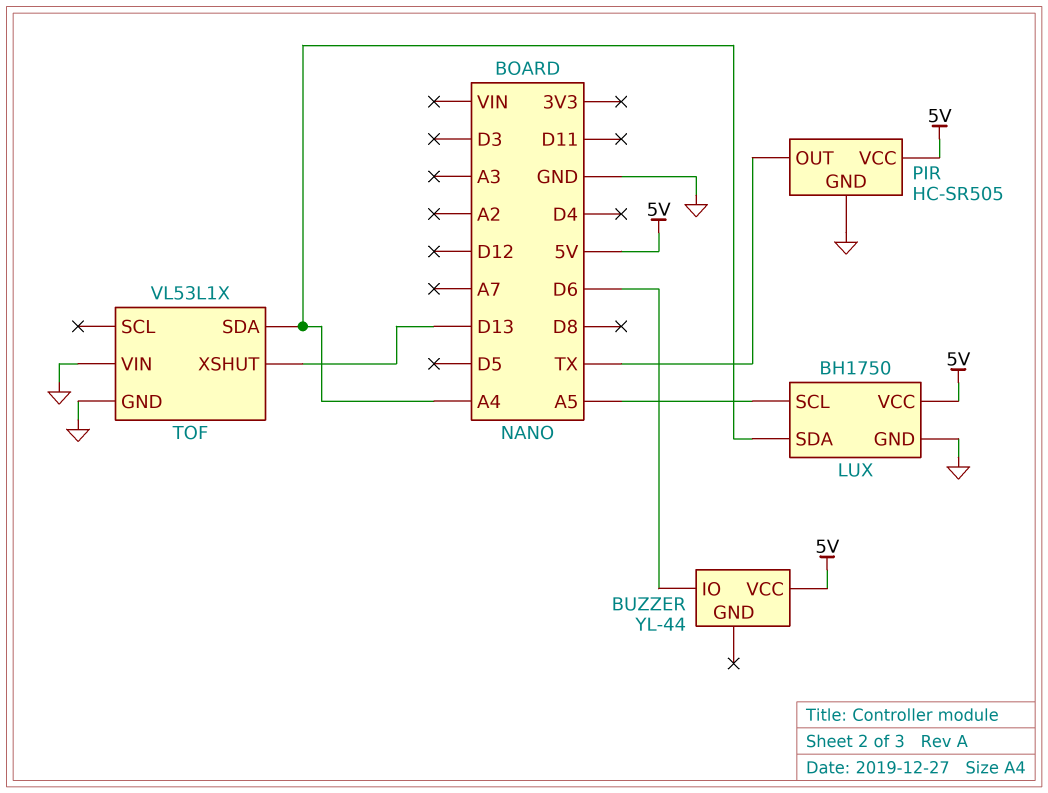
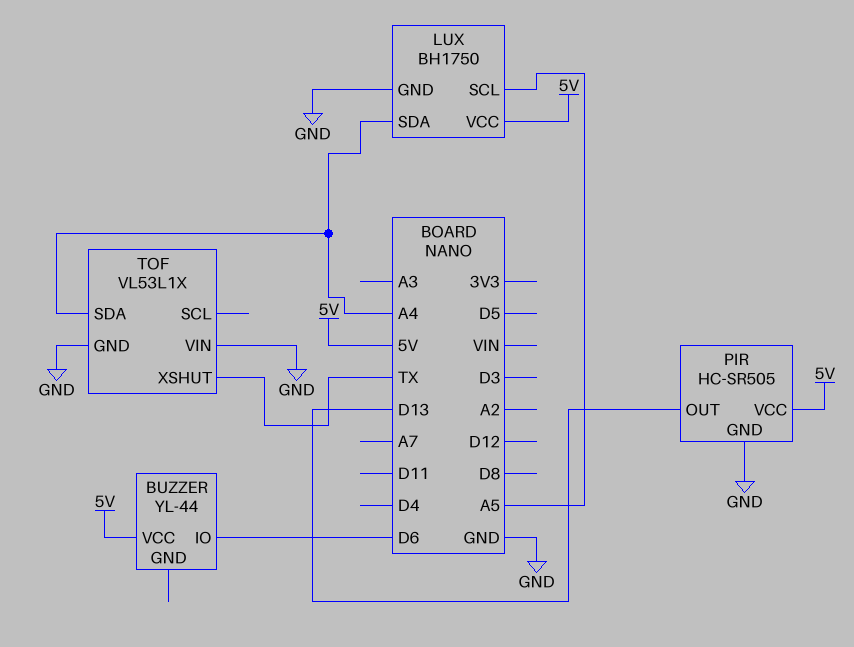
PIR pin OUT: TX -> D13
TOF pin XSHUT: D13 -> TX

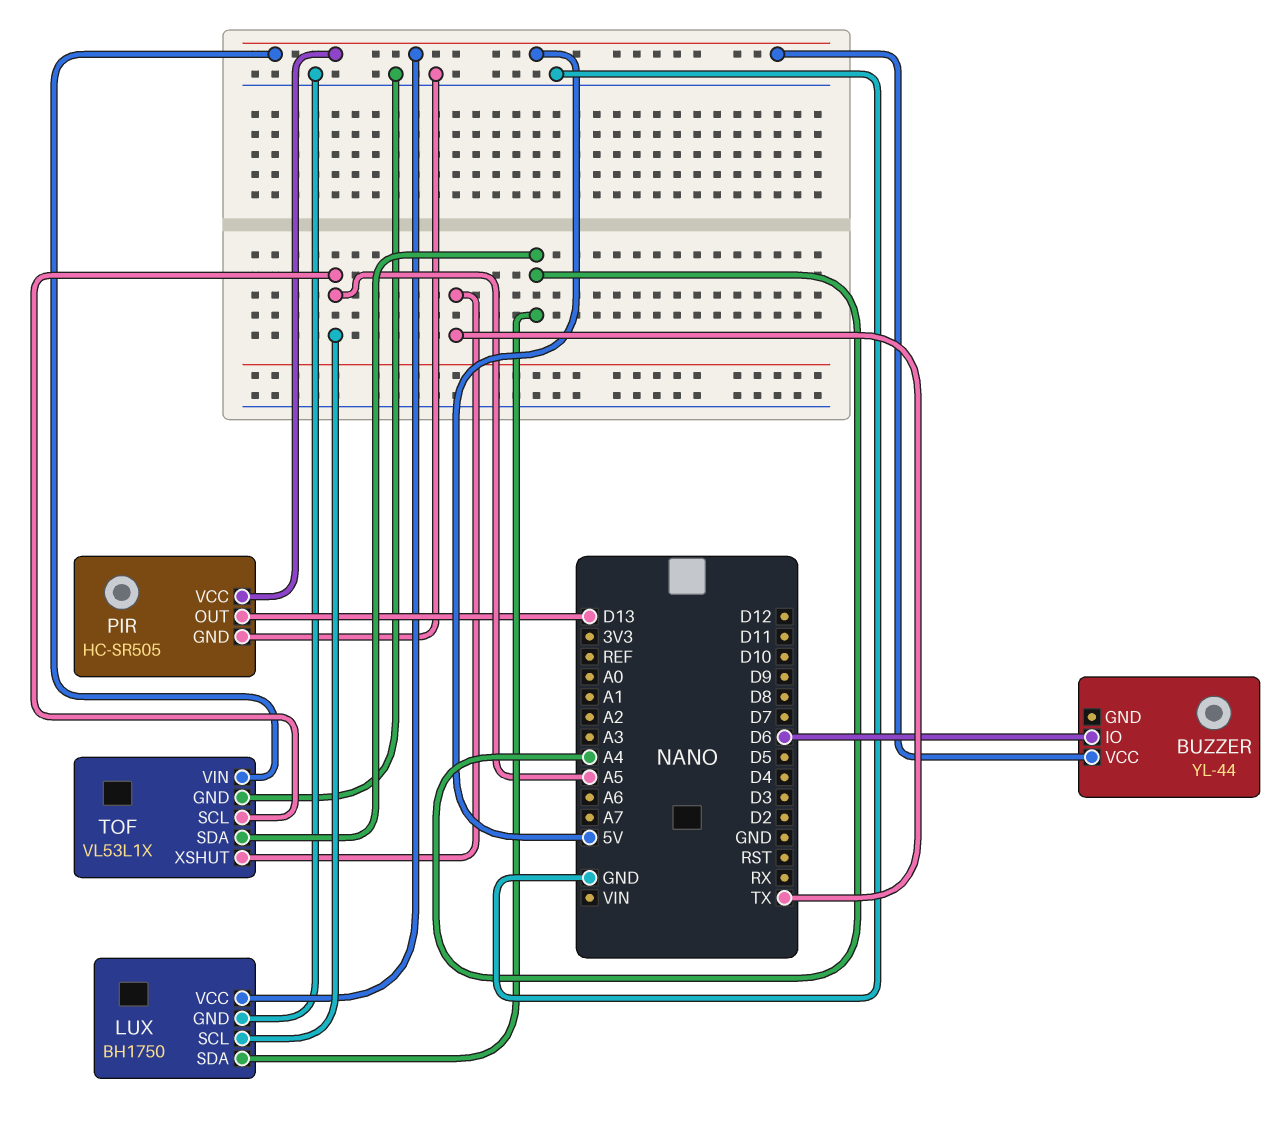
TOF pin SCL: none -> A5
TOF pin VIN: GND -> 5V

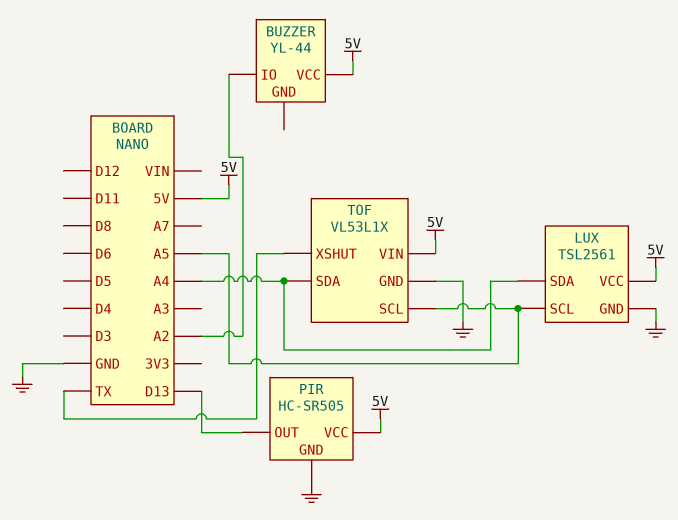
BUZZER pin IO: D6 -> A2
LUX: BH1750 -> TSL2561

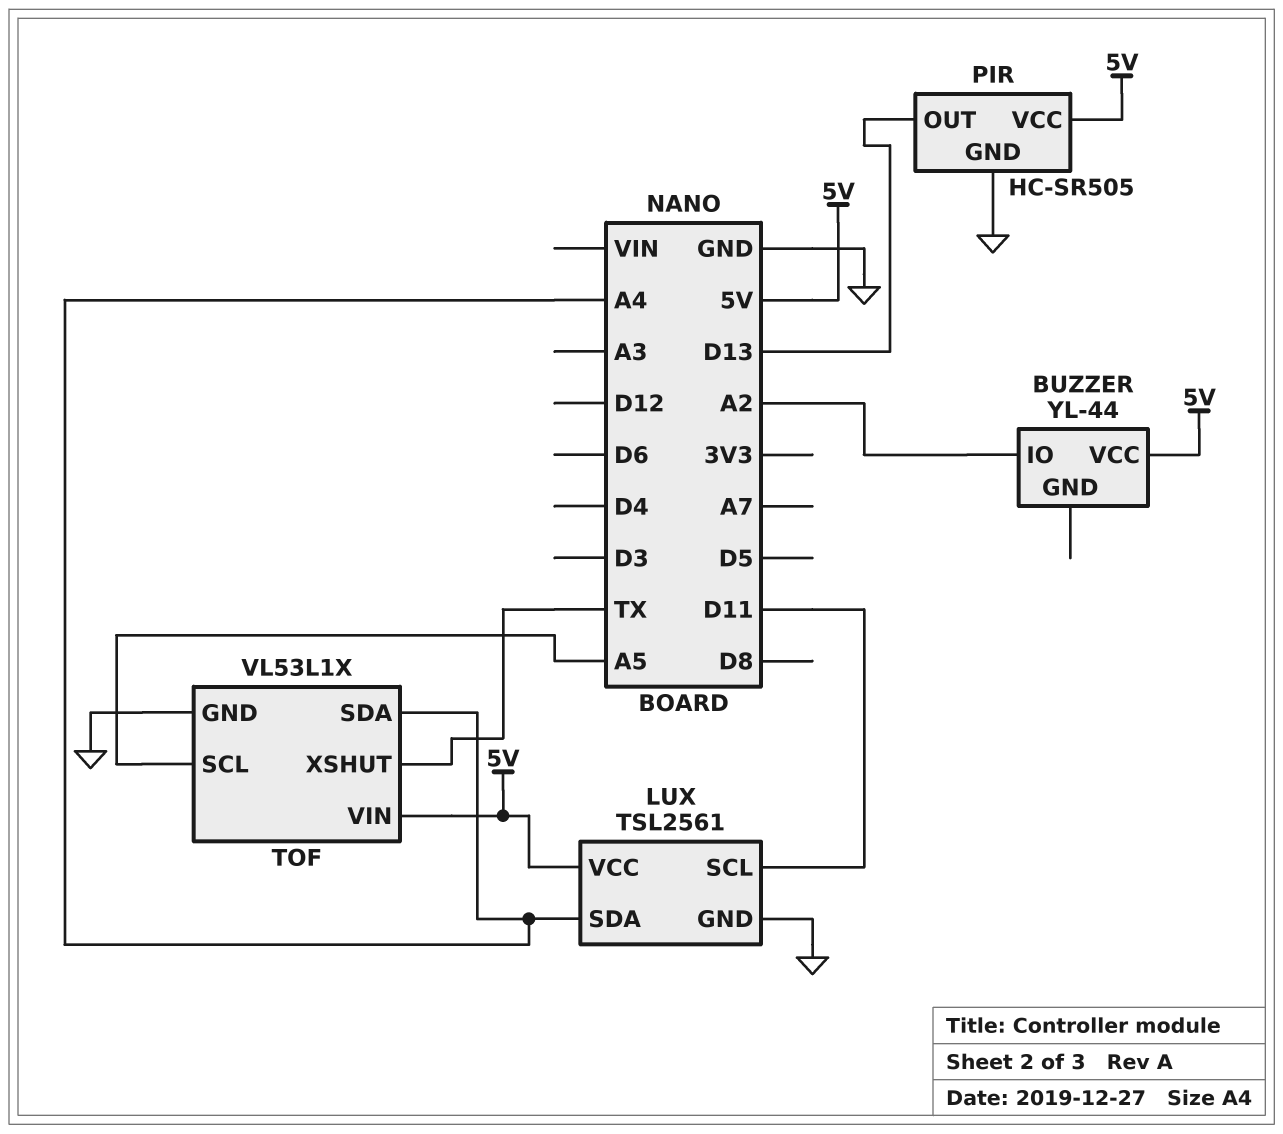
LUX pin SCL: A5 -> D11

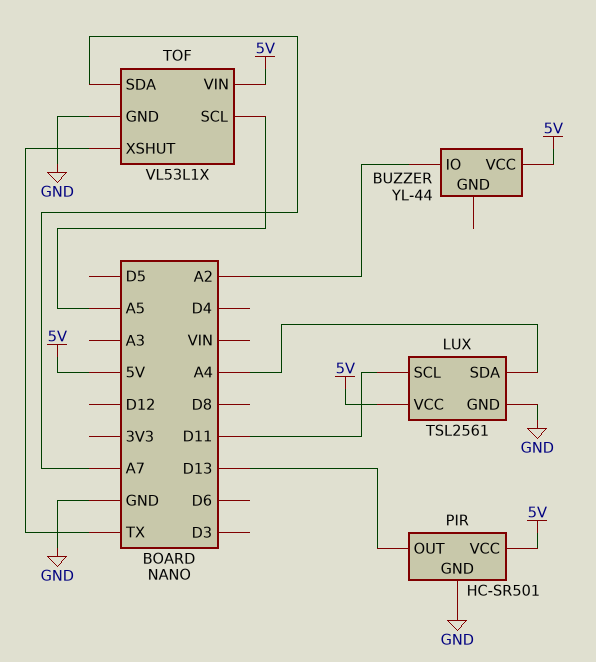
PIR: HC-SR505 -> HC-SR501
TOF pin SDA: A4 -> A7

